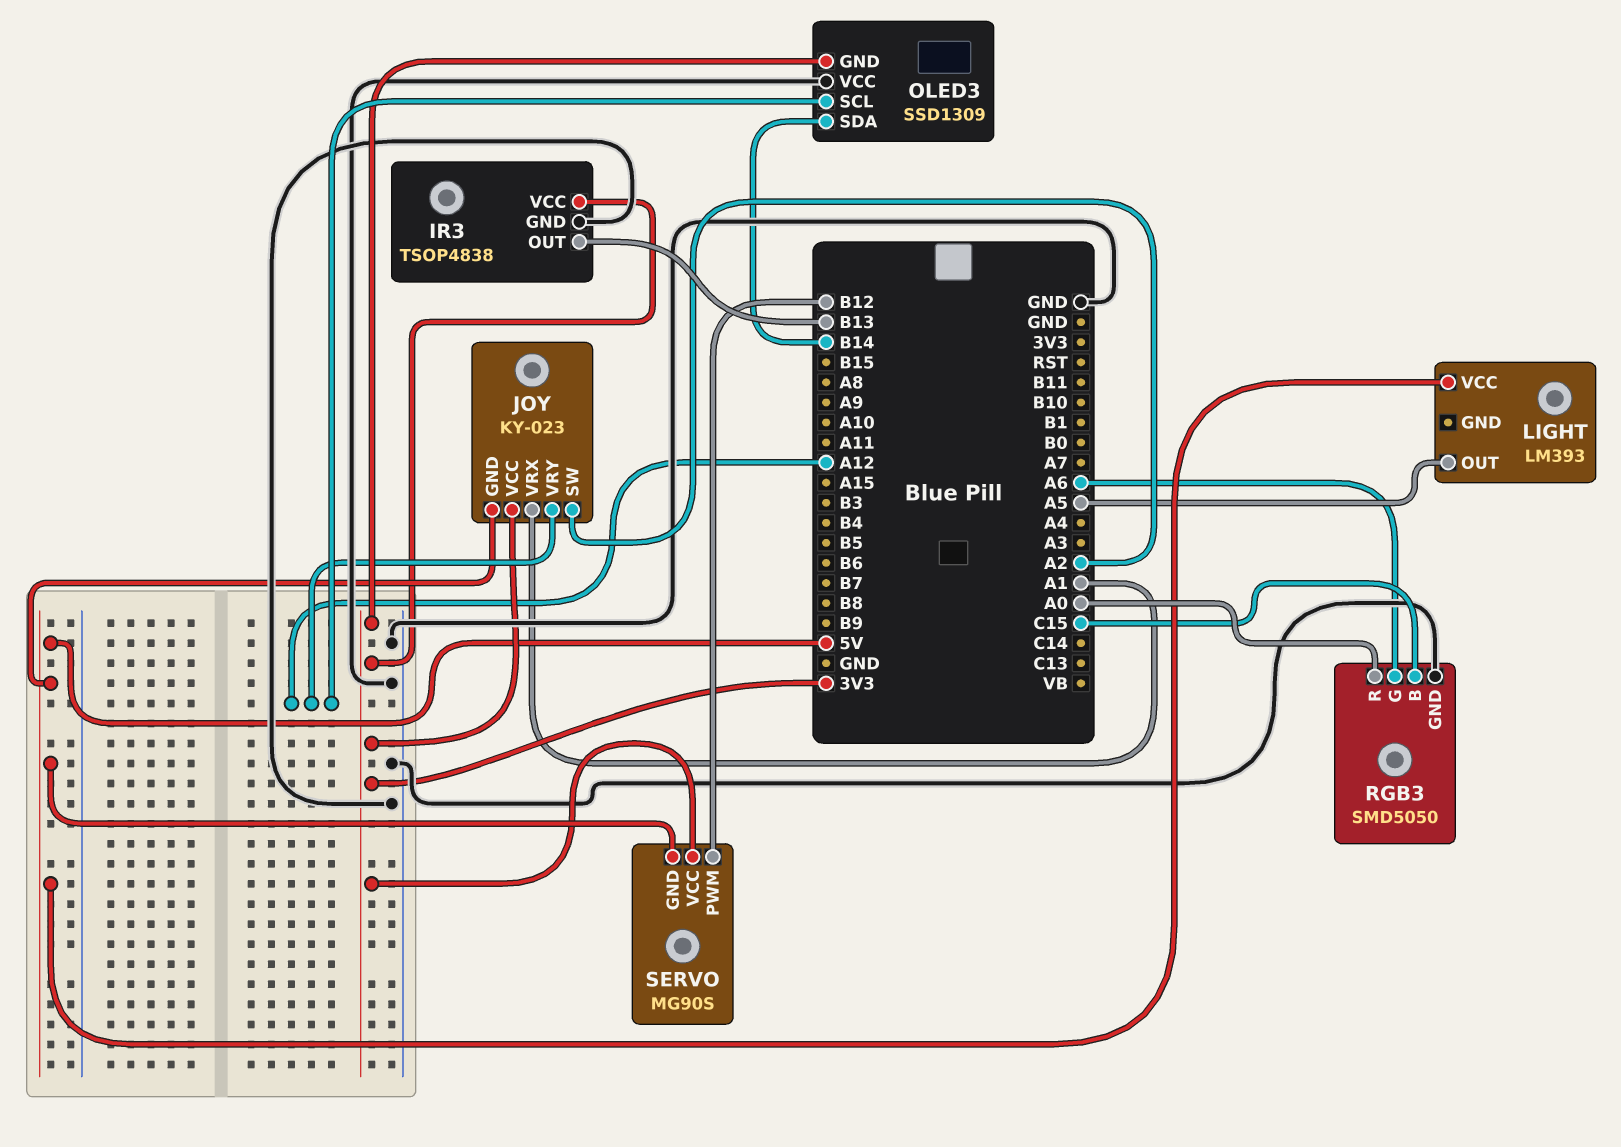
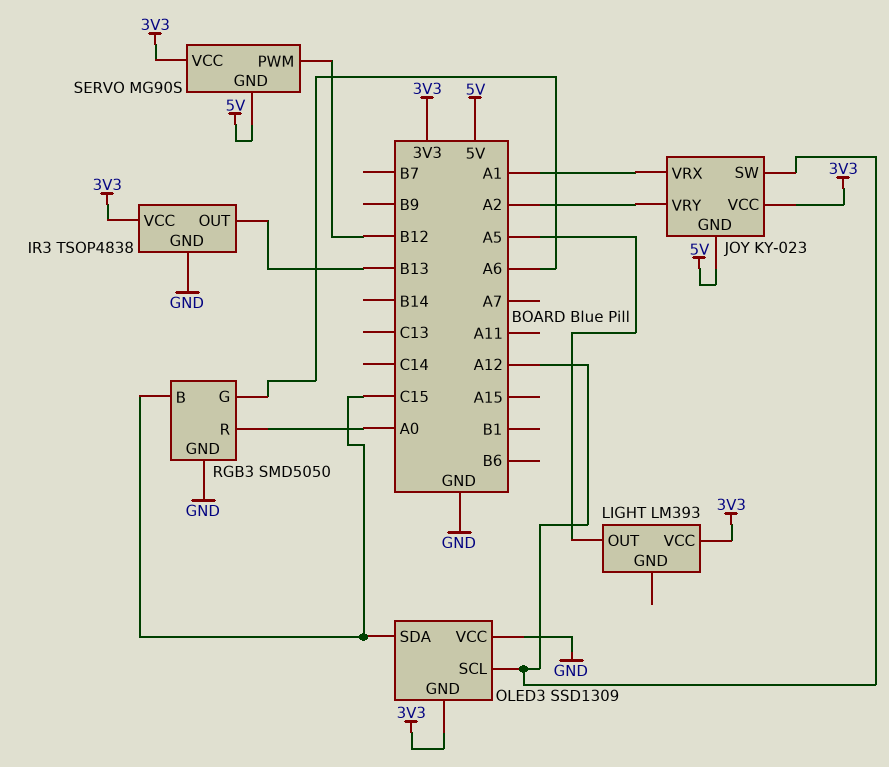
JOY pin SW: A2 -> A12
JOY pin VRY: A12 -> A2
LIGHT pin VCC: 5V -> 3V3
OLED3 pin SDA: B14 -> C15

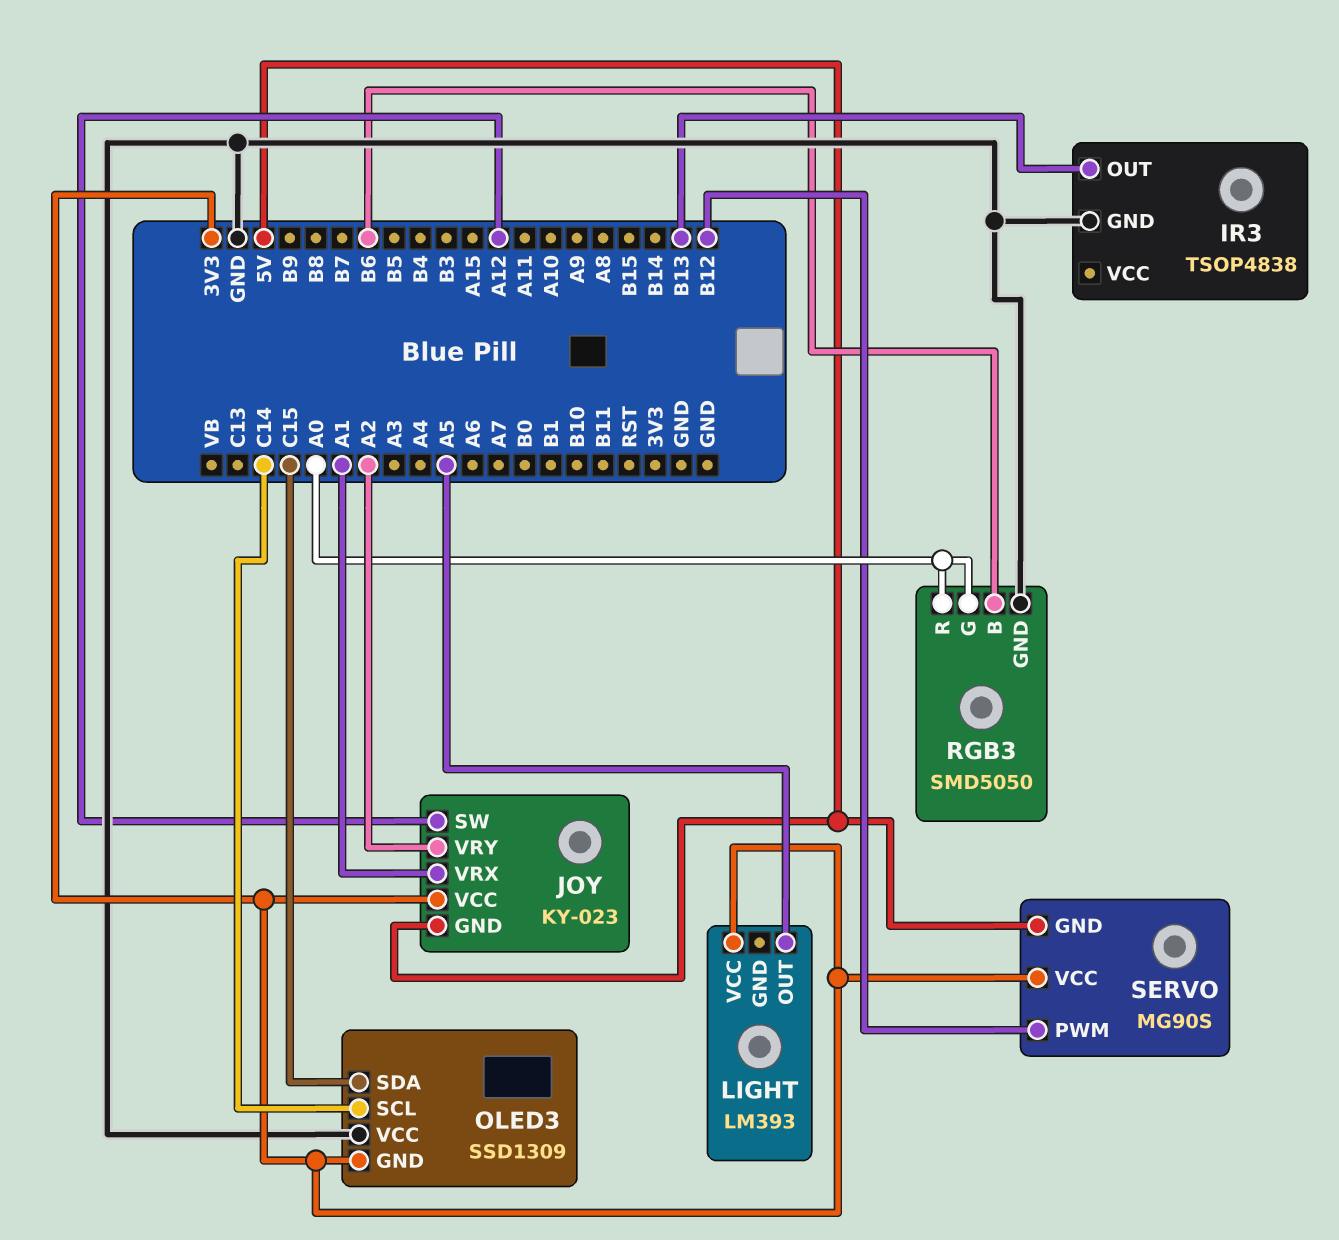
IR3 pin VCC: 3V3 -> none
OLED3 pin SCL: A12 -> C14
RGB3 pin B: C15 -> B6
RGB3 pin G: A6 -> A0

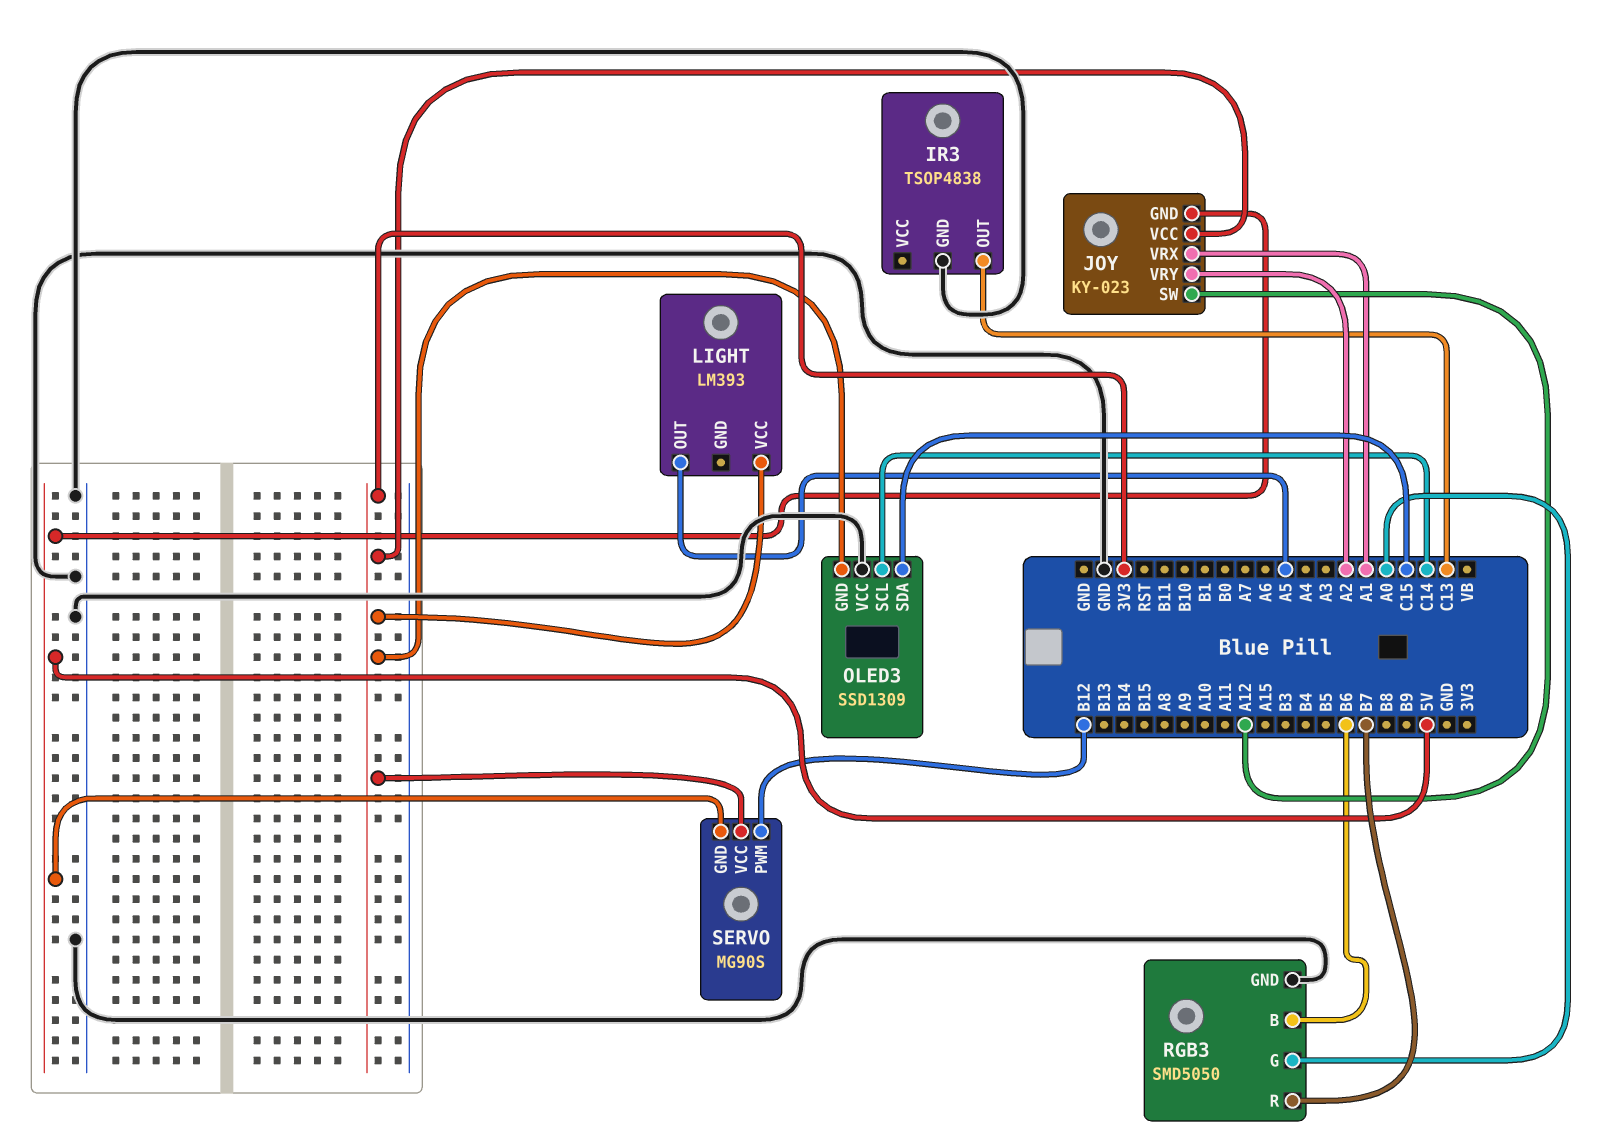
IR3 pin OUT: B13 -> C13
RGB3 pin R: A0 -> B7

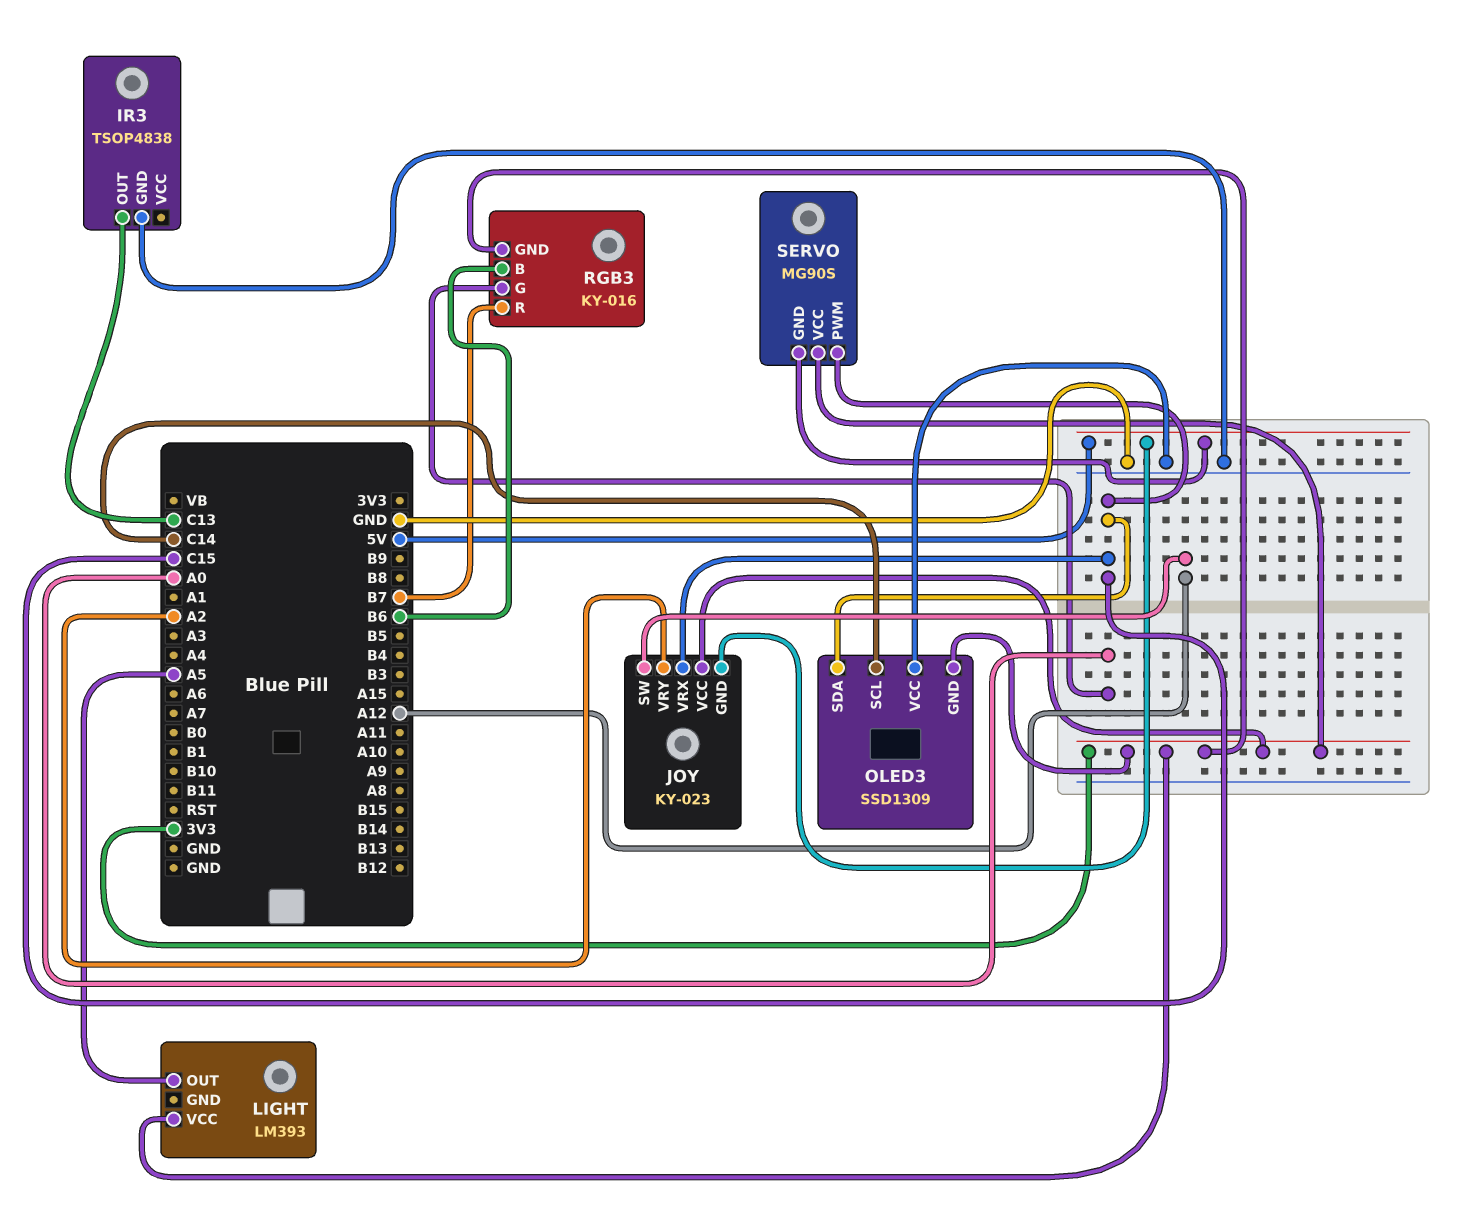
JOY pin VRX: A1 -> C15
RGB3: SMD5050 -> KY-016
RGB3 pin GND: GND -> 3V3
SERVO pin PWM: B12 -> C15

